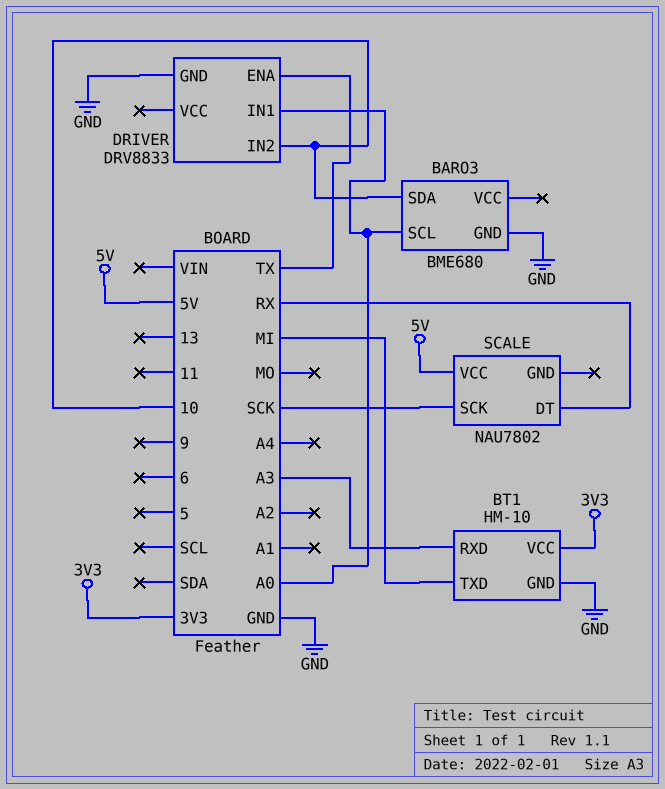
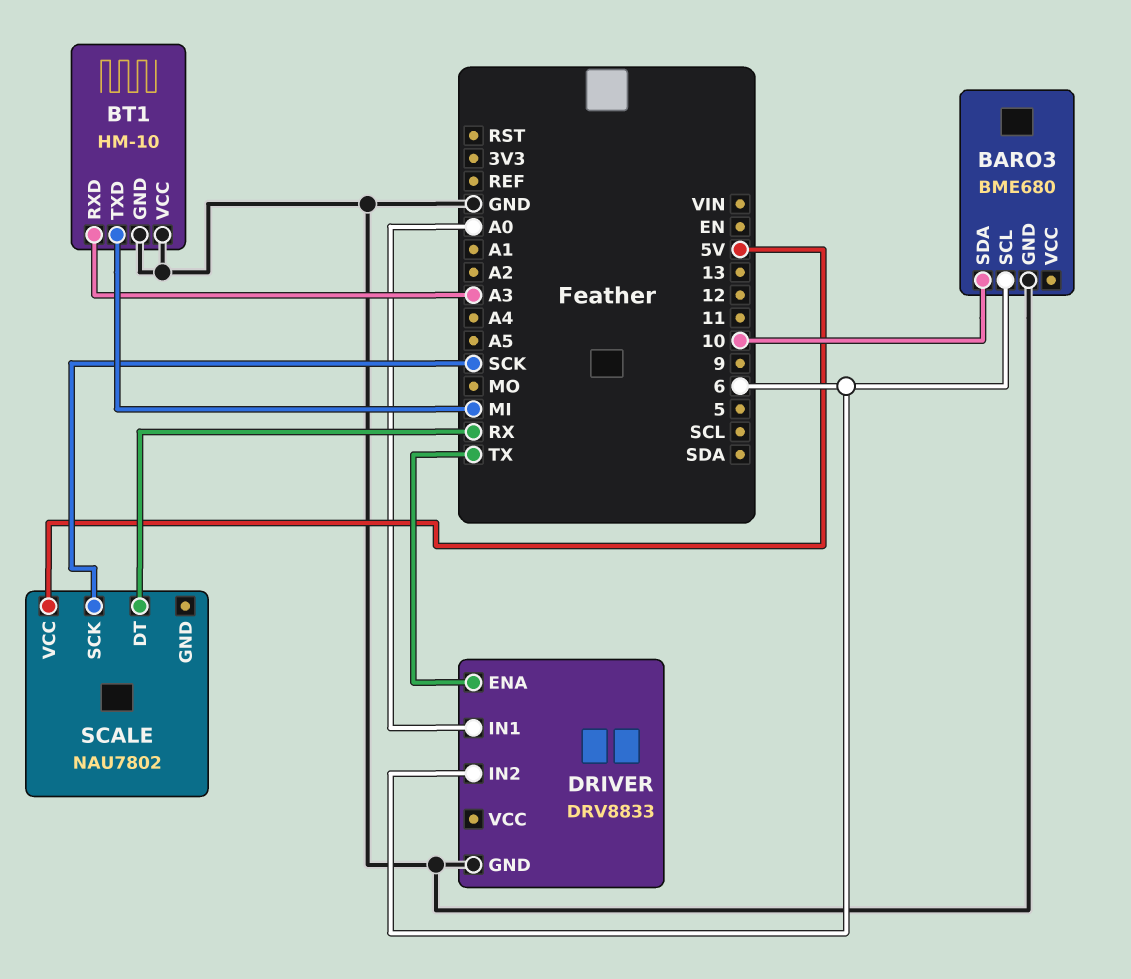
BARO3 pin SCL: A0 -> 6
BT1 pin VCC: 3V3 -> GND
DRIVER pin IN2: 10 -> 6

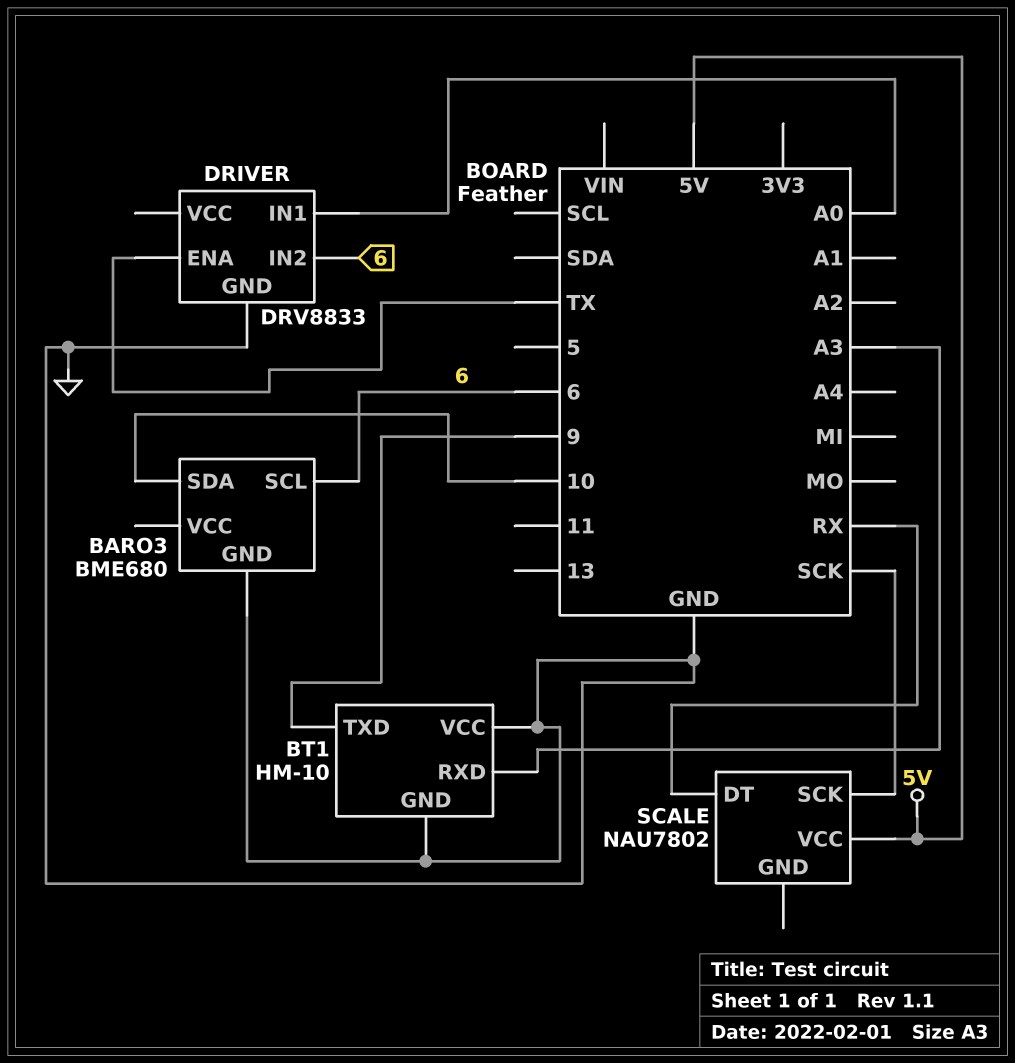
BT1 pin TXD: MI -> 9

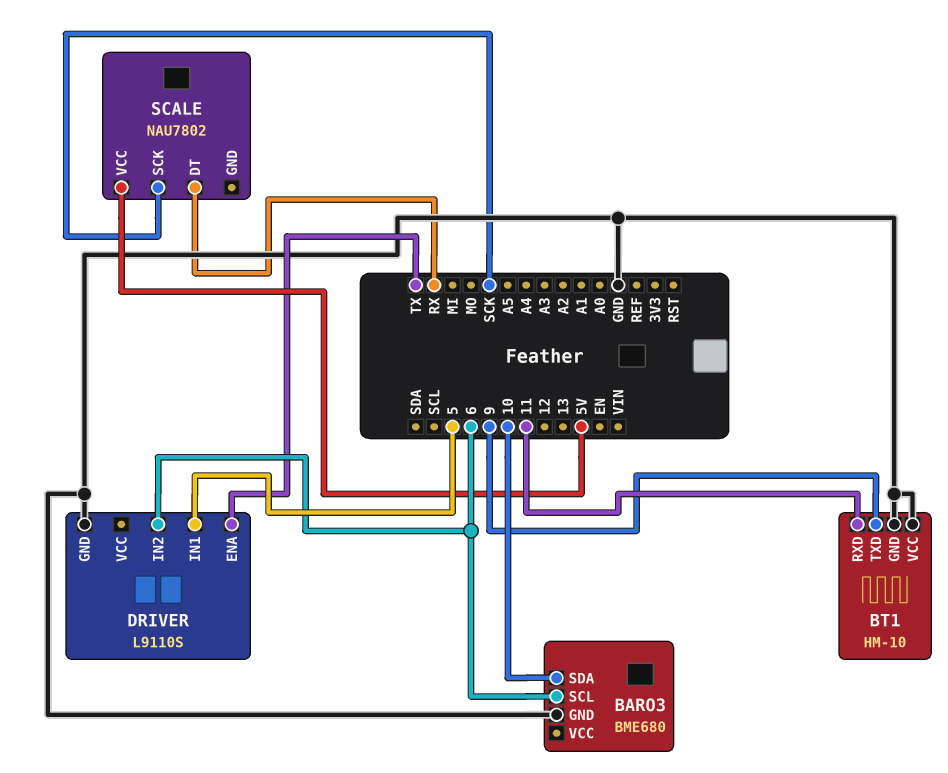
BT1 pin RXD: A3 -> 11
DRIVER: DRV8833 -> L9110S
DRIVER pin IN1: A0 -> 5

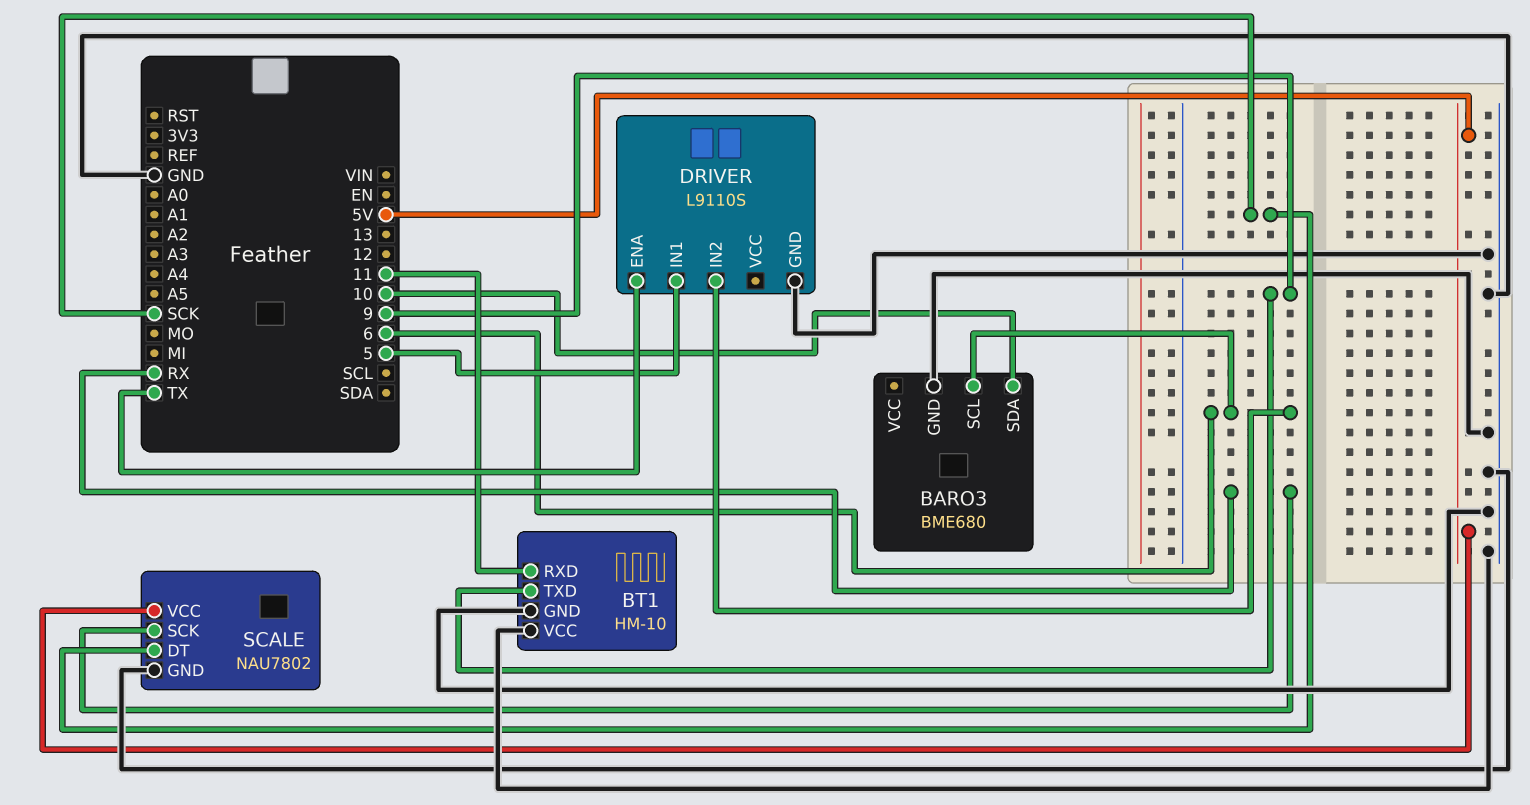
SCALE pin DT: RX -> SCK
SCALE pin GND: none -> GND
SCALE pin SCK: SCK -> RX

